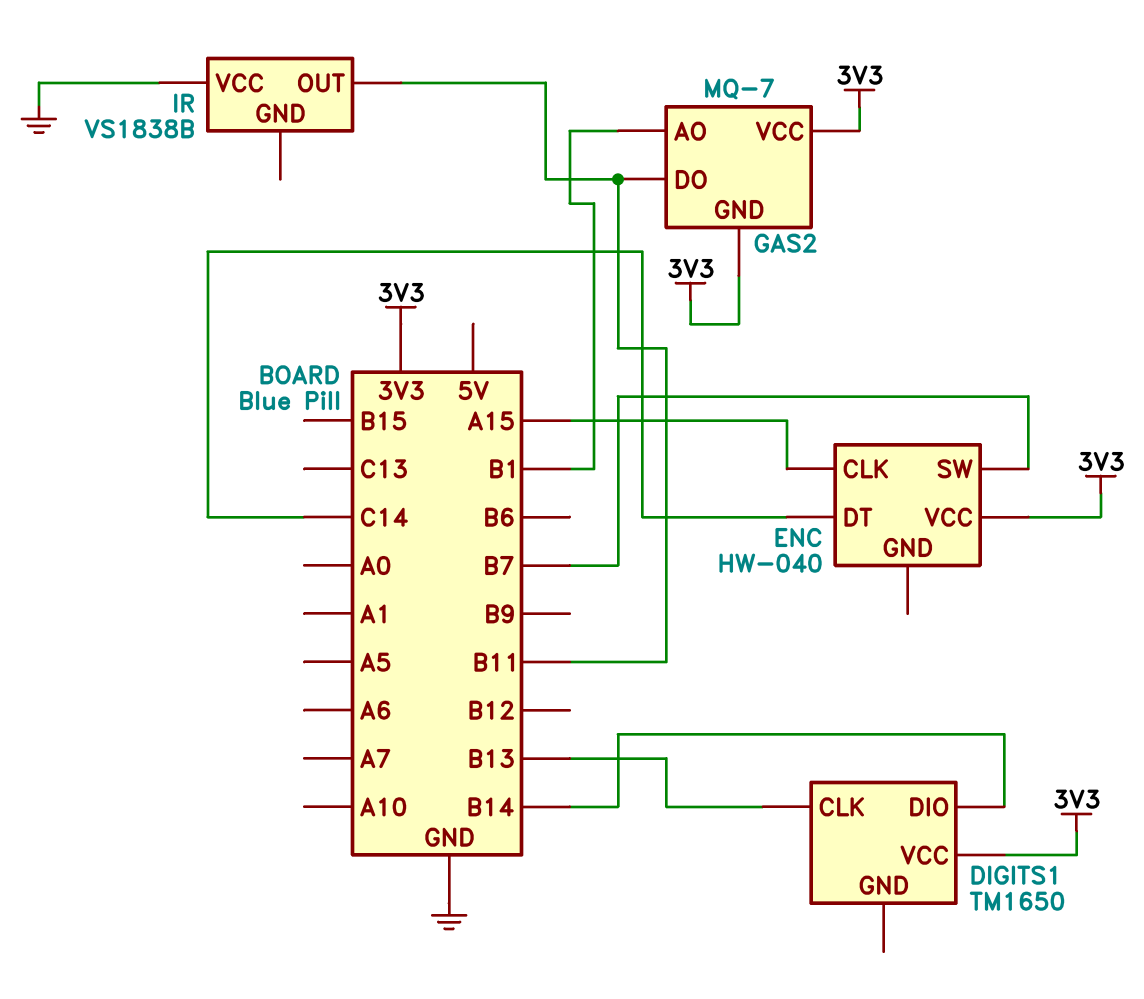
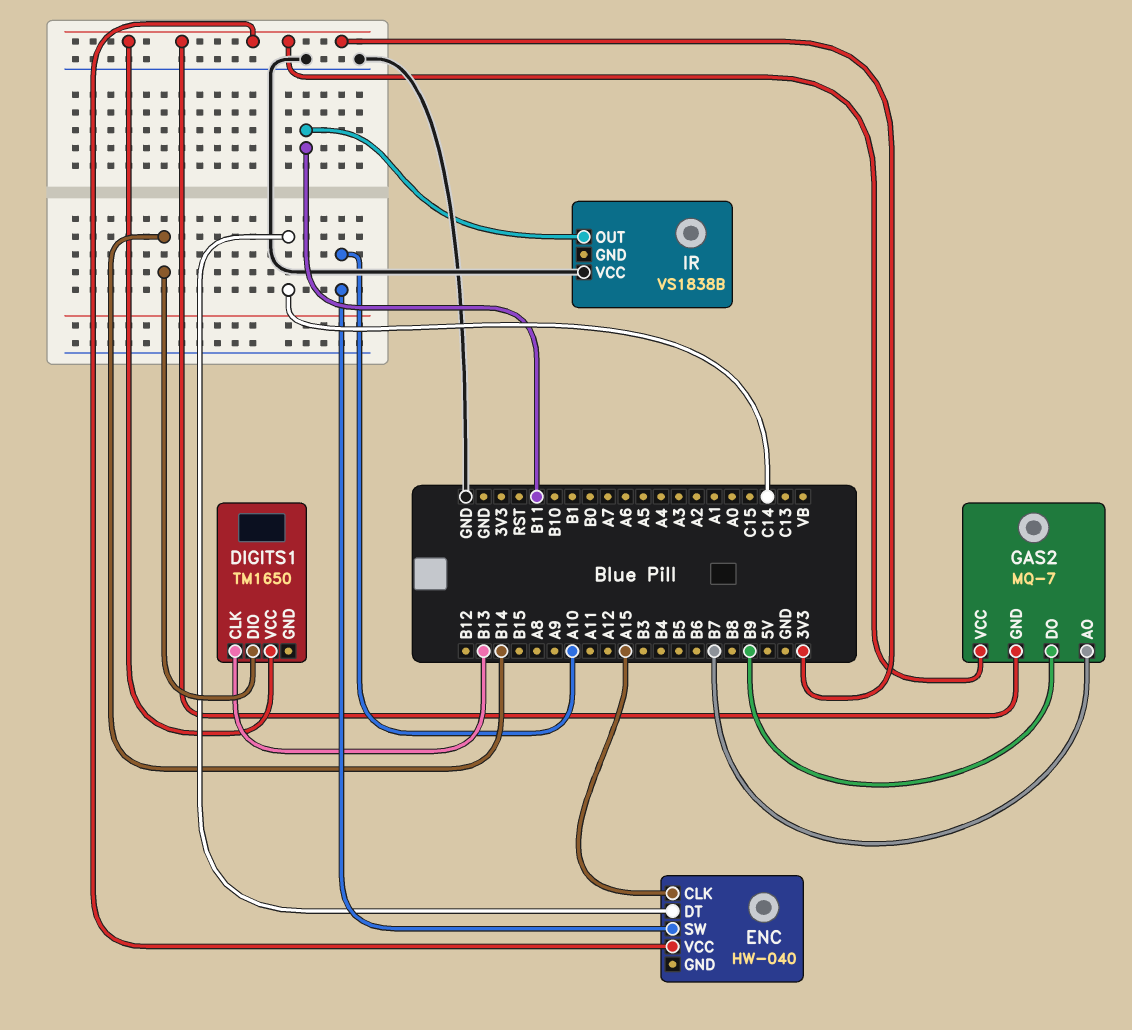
ENC pin SW: B7 -> A10
GAS2 pin AO: B1 -> B7
GAS2 pin DO: B11 -> B9

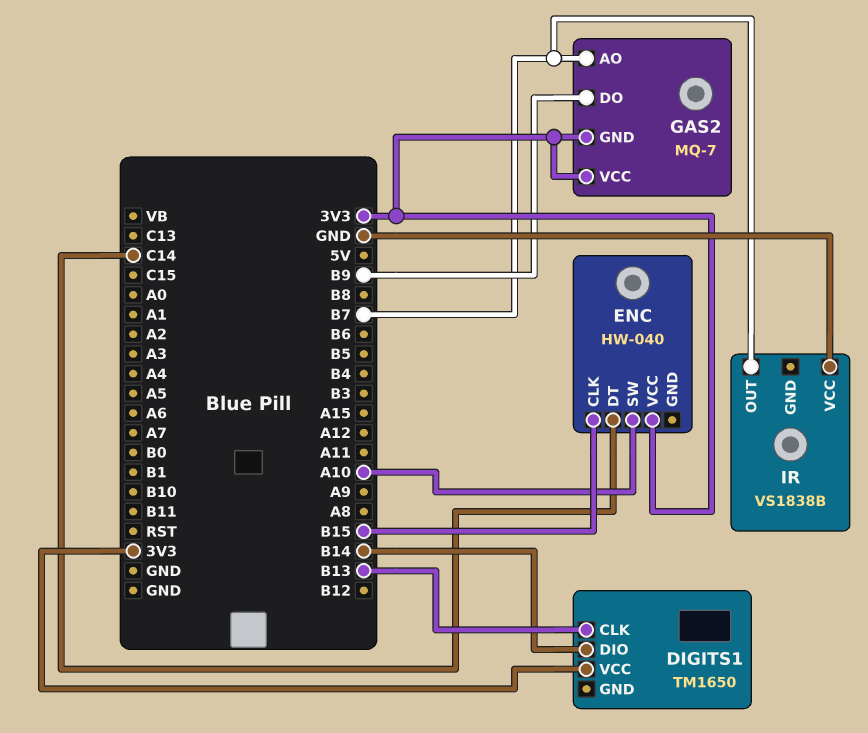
ENC pin CLK: A15 -> B15
IR pin OUT: B11 -> B7

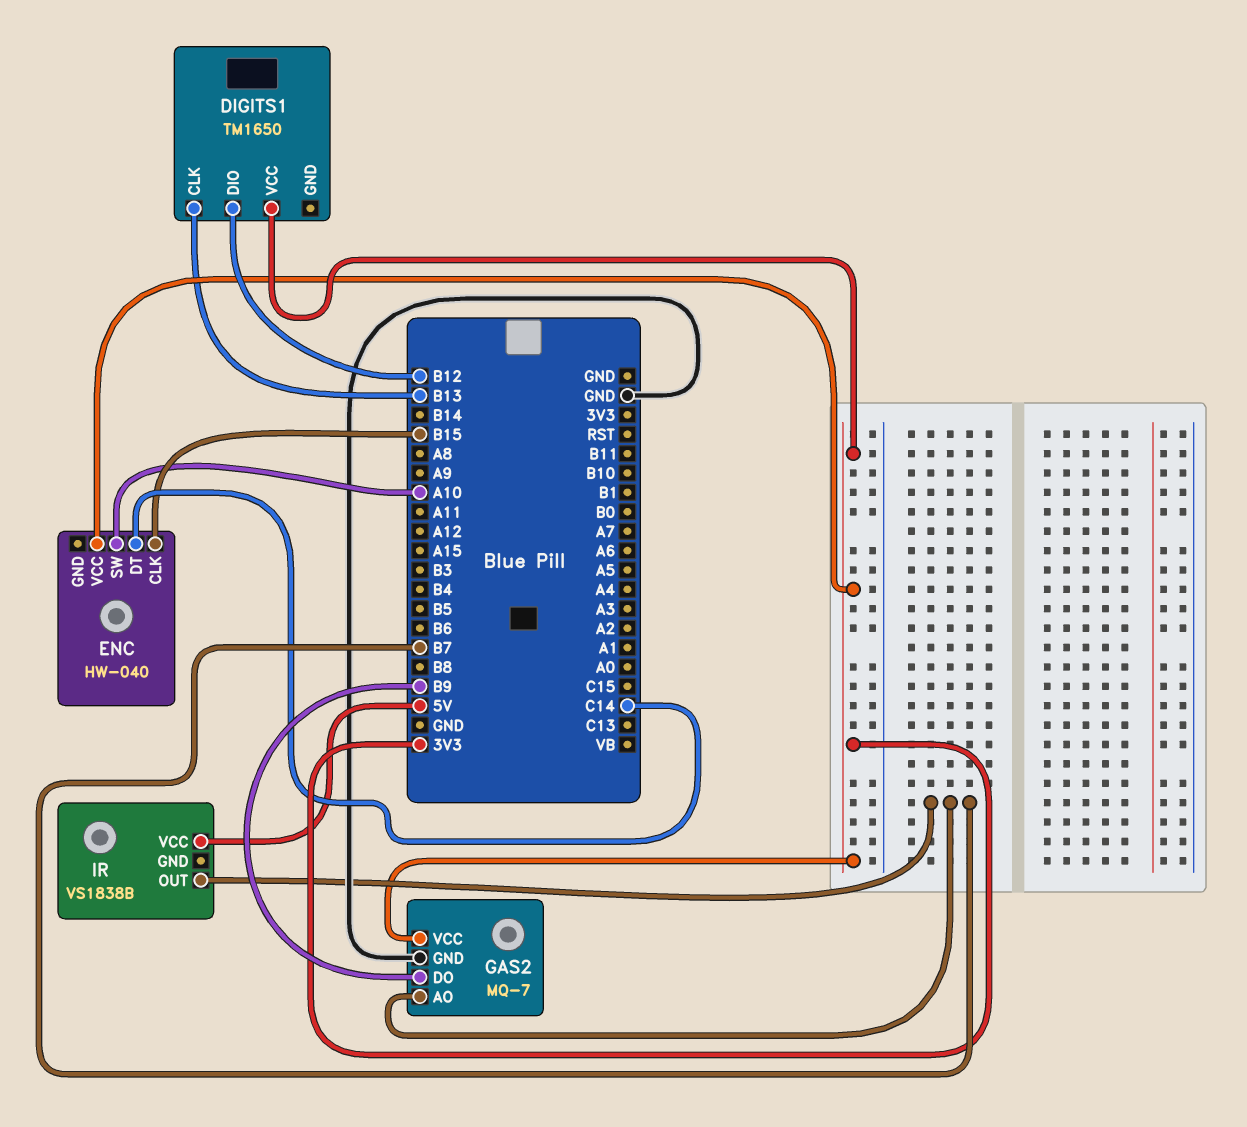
DIGITS1 pin DIO: B14 -> B12
GAS2 pin GND: 3V3 -> GND
IR pin VCC: GND -> 5V

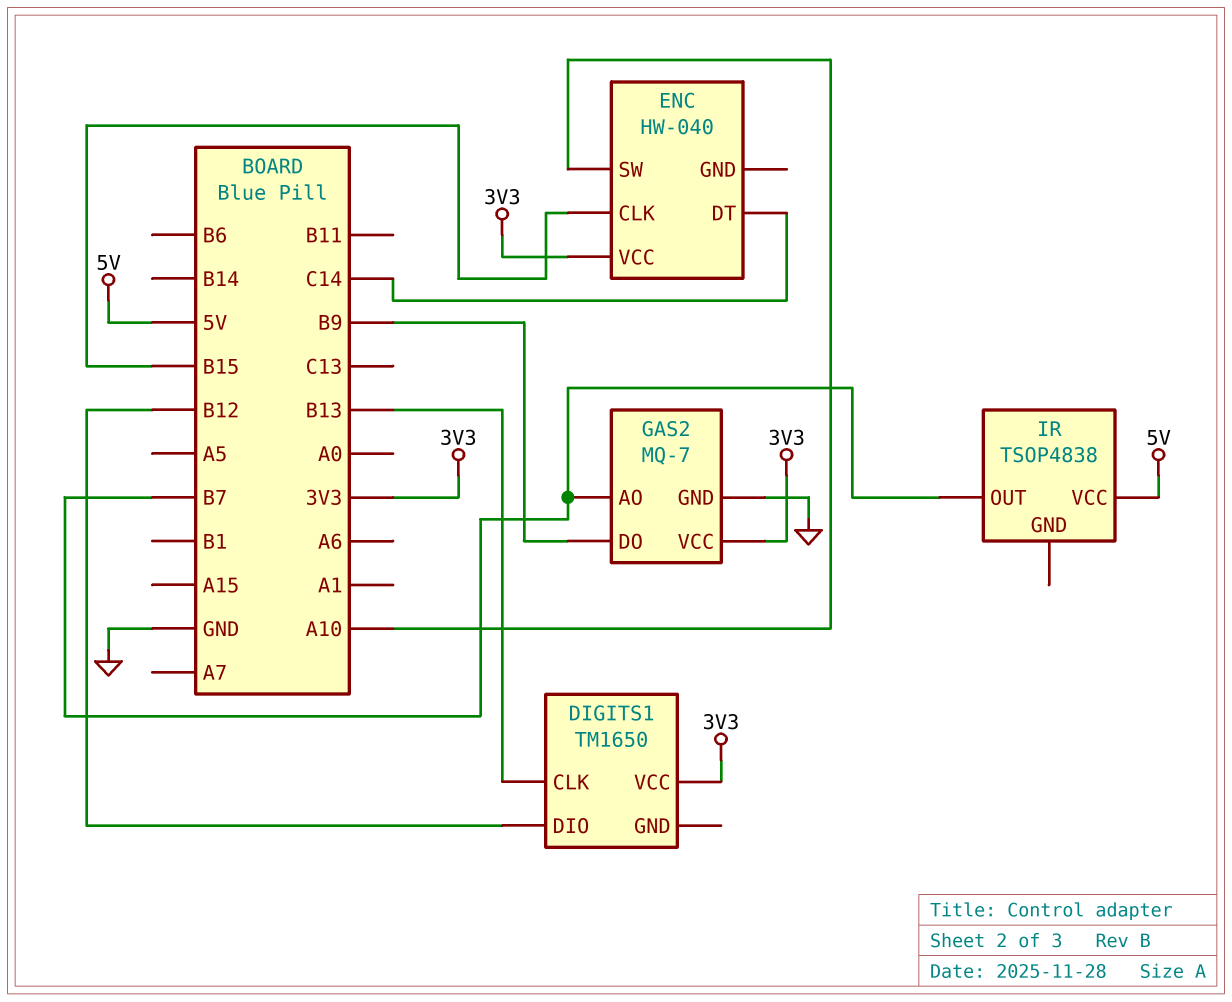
IR: VS1838B -> TSOP4838

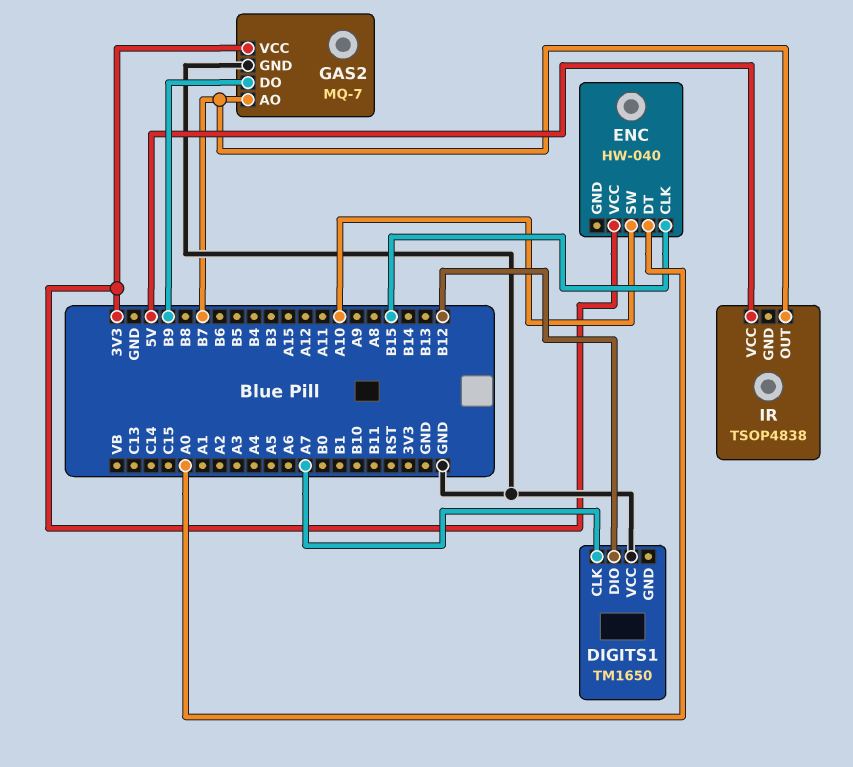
DIGITS1 pin CLK: B13 -> A7
DIGITS1 pin VCC: 3V3 -> GND
ENC pin DT: C14 -> A0

